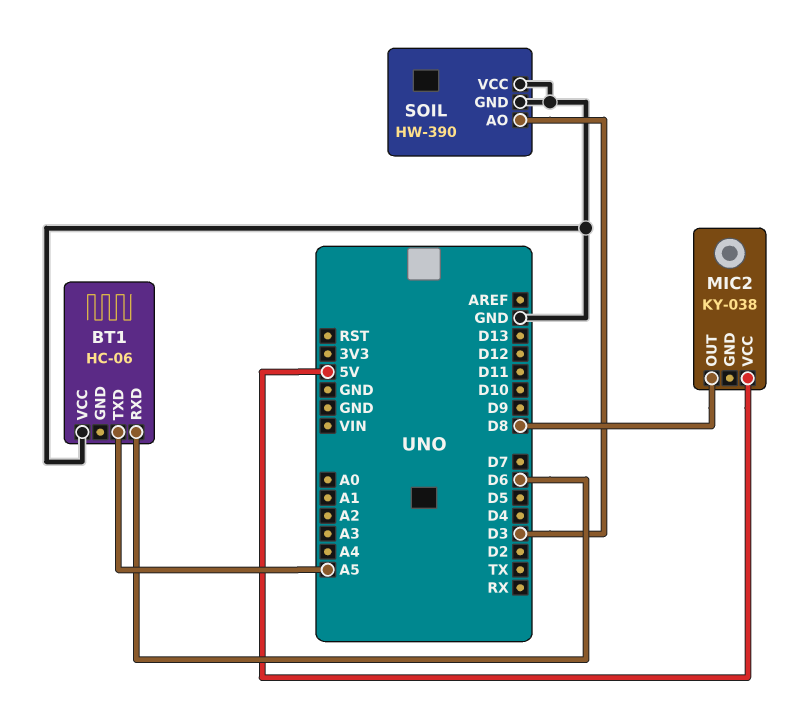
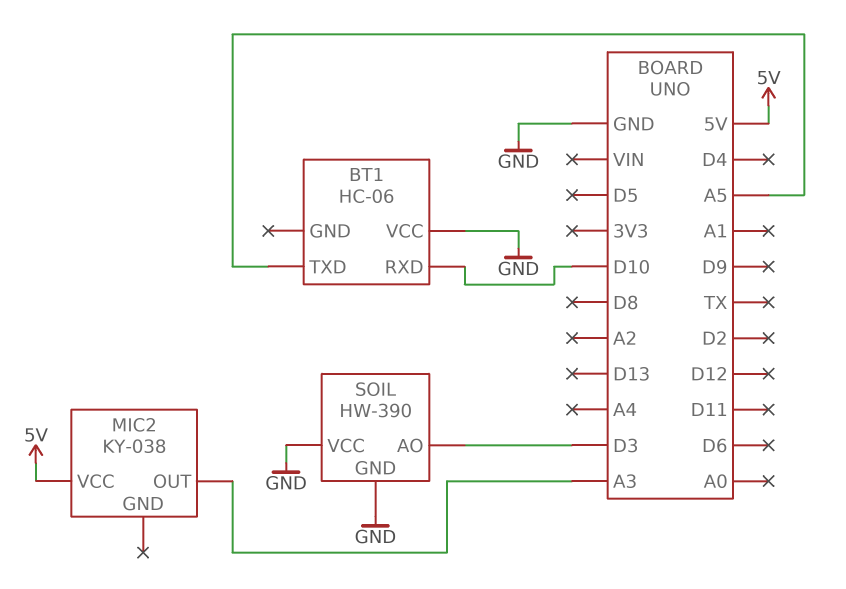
BT1 pin RXD: D6 -> D10
MIC2 pin OUT: D8 -> A3

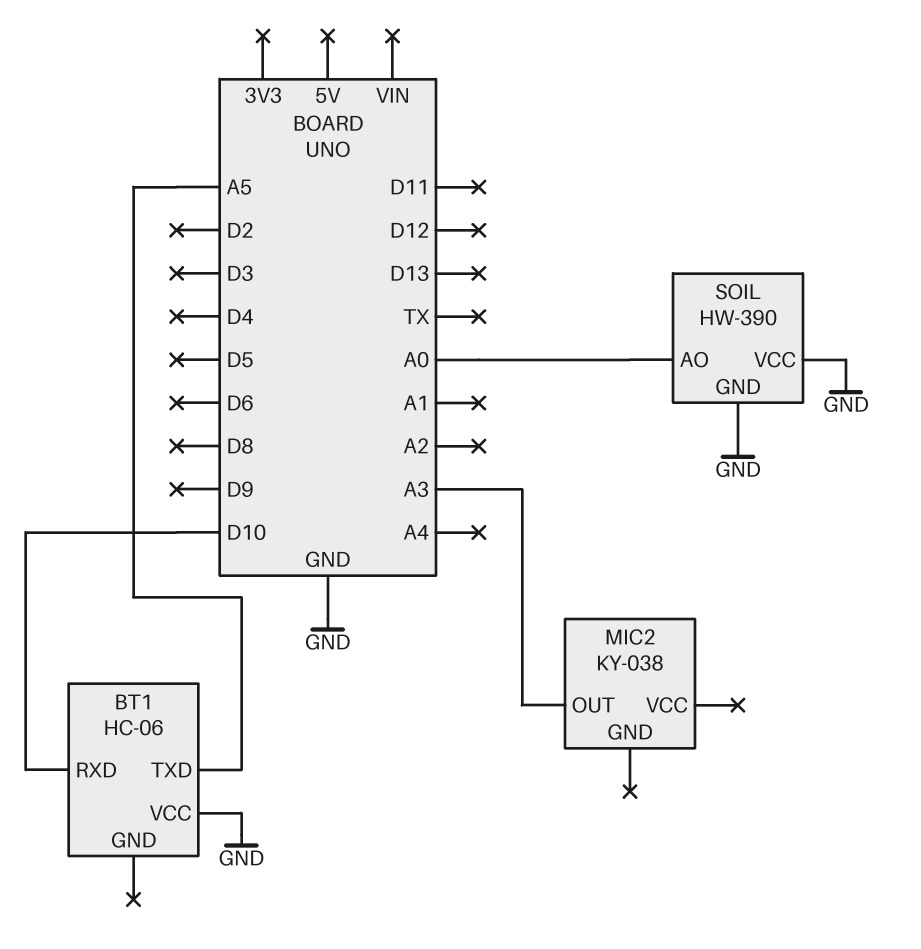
MIC2 pin VCC: 5V -> none
SOIL pin AO: D3 -> A0

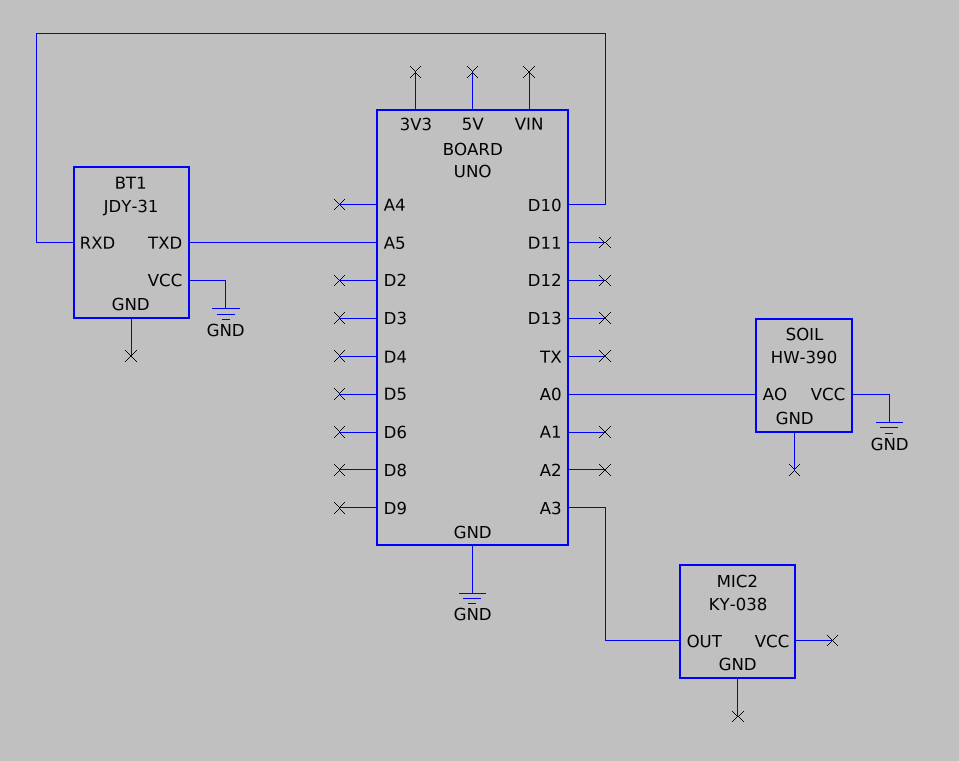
BT1: HC-06 -> JDY-31
SOIL pin GND: GND -> none

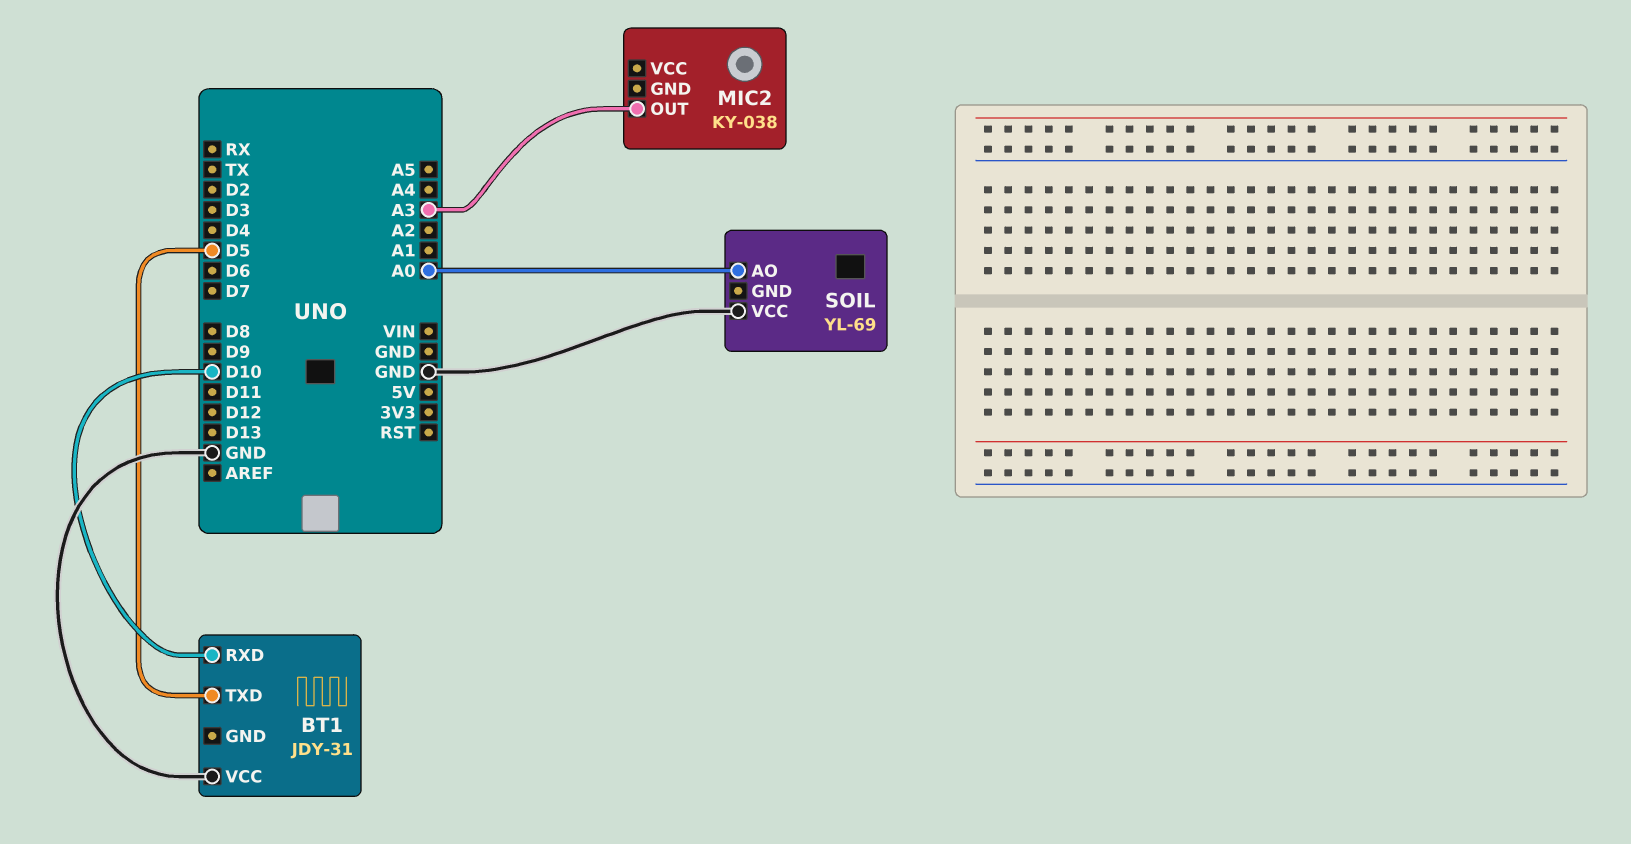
BT1 pin TXD: A5 -> D5
SOIL: HW-390 -> YL-69

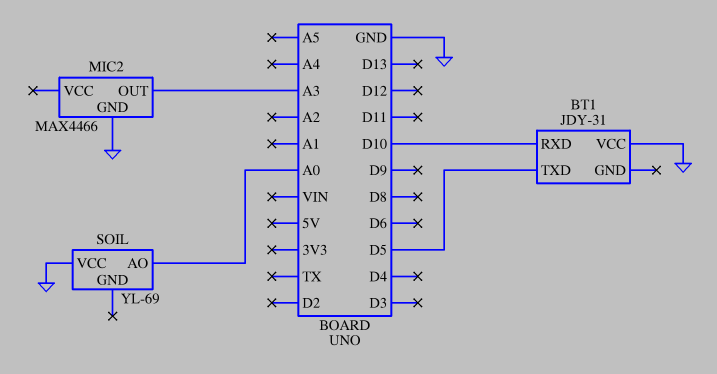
MIC2: KY-038 -> MAX4466
MIC2 pin GND: none -> GND

